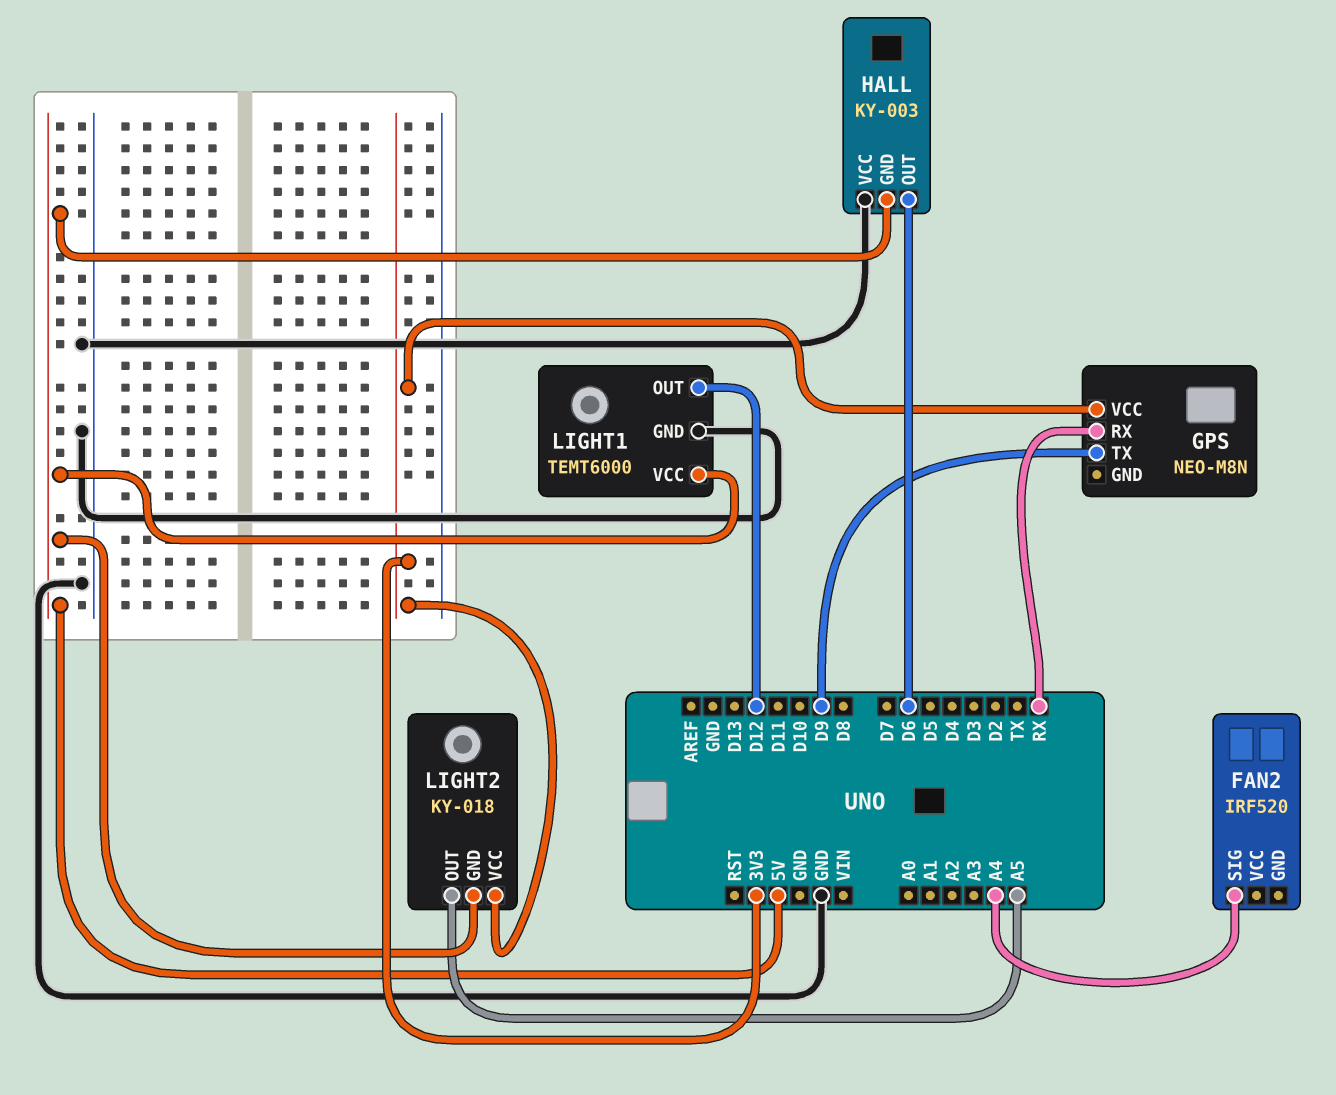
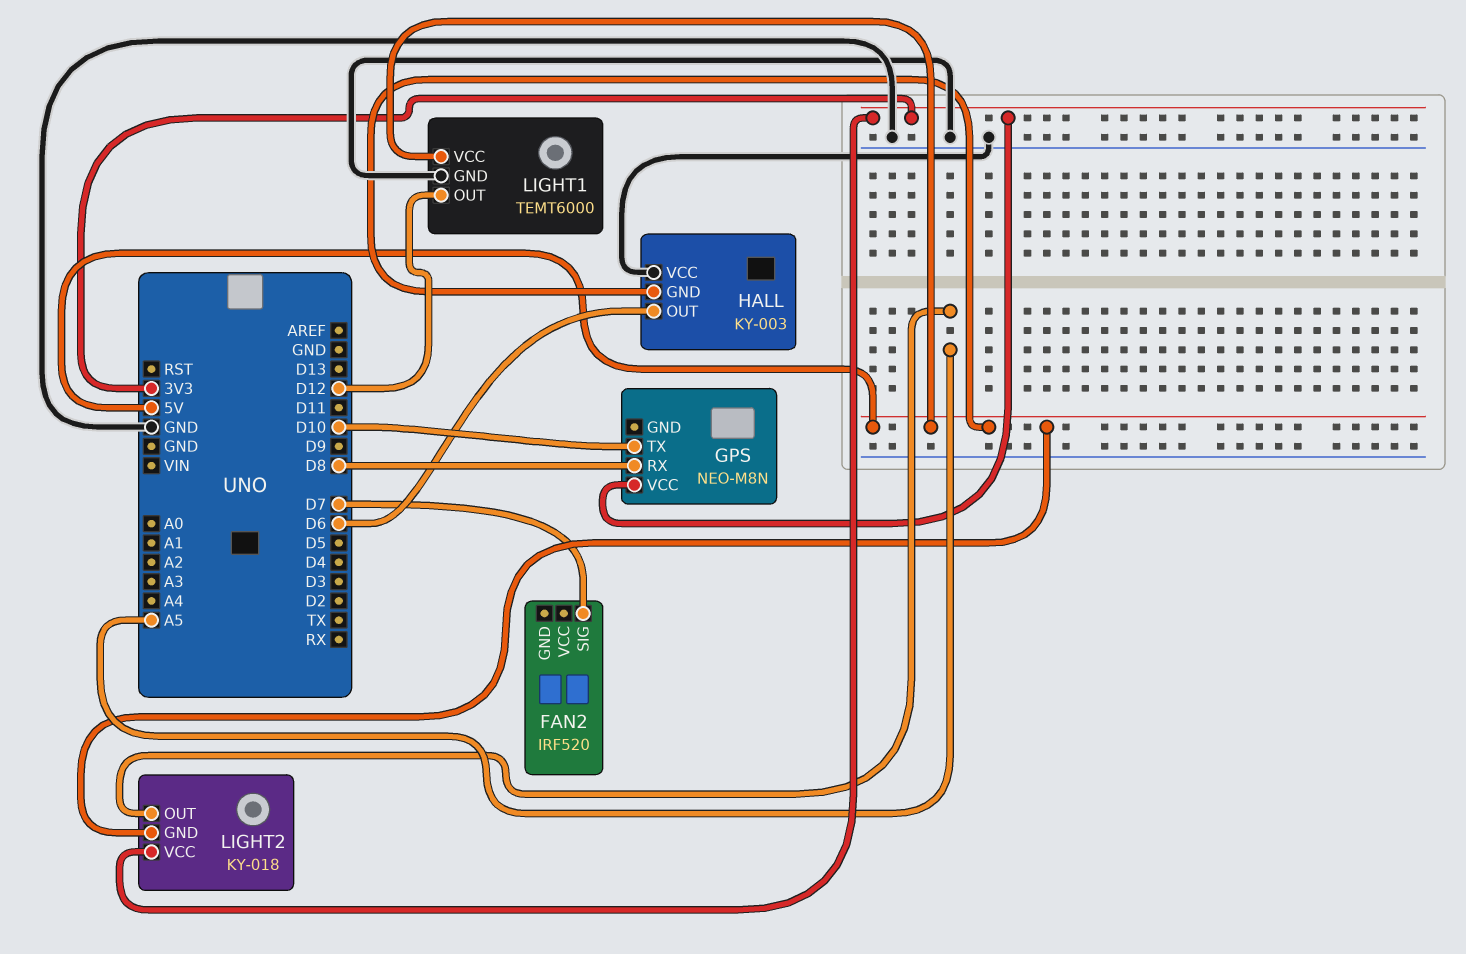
FAN2 pin SIG: A4 -> D7
GPS pin RX: RX -> D8
GPS pin TX: D9 -> D10

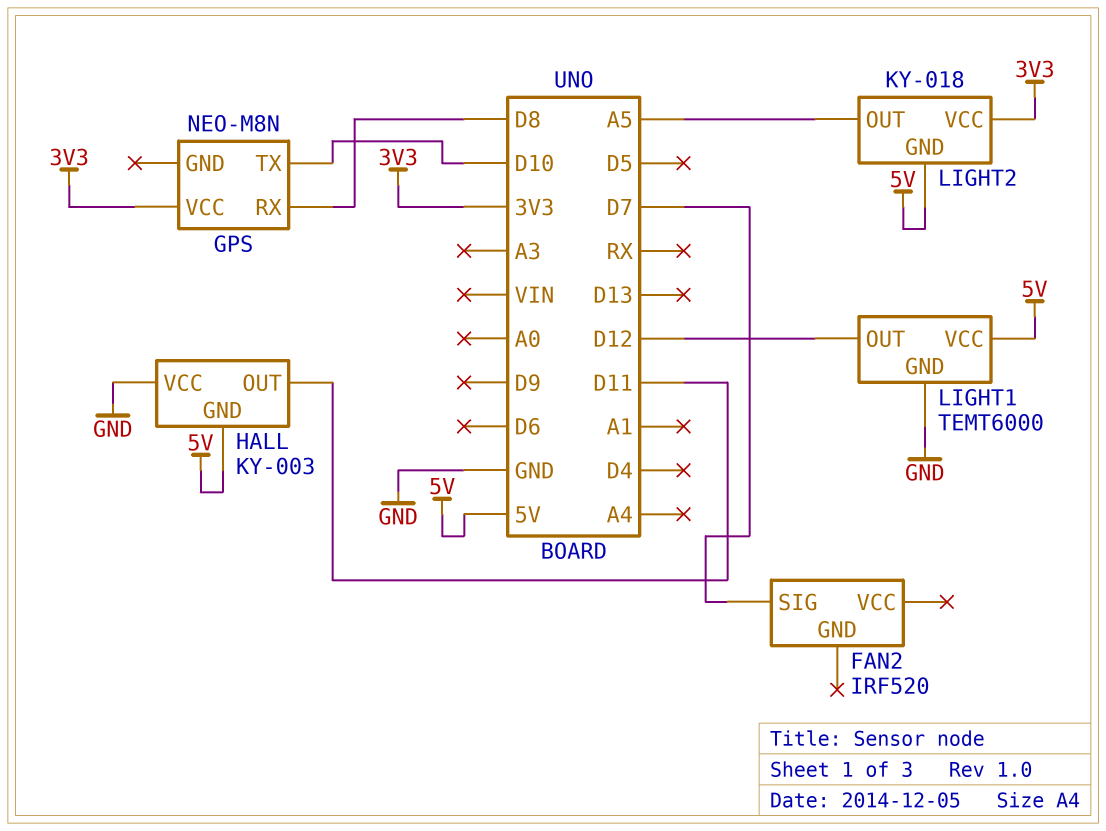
HALL pin OUT: D6 -> D11

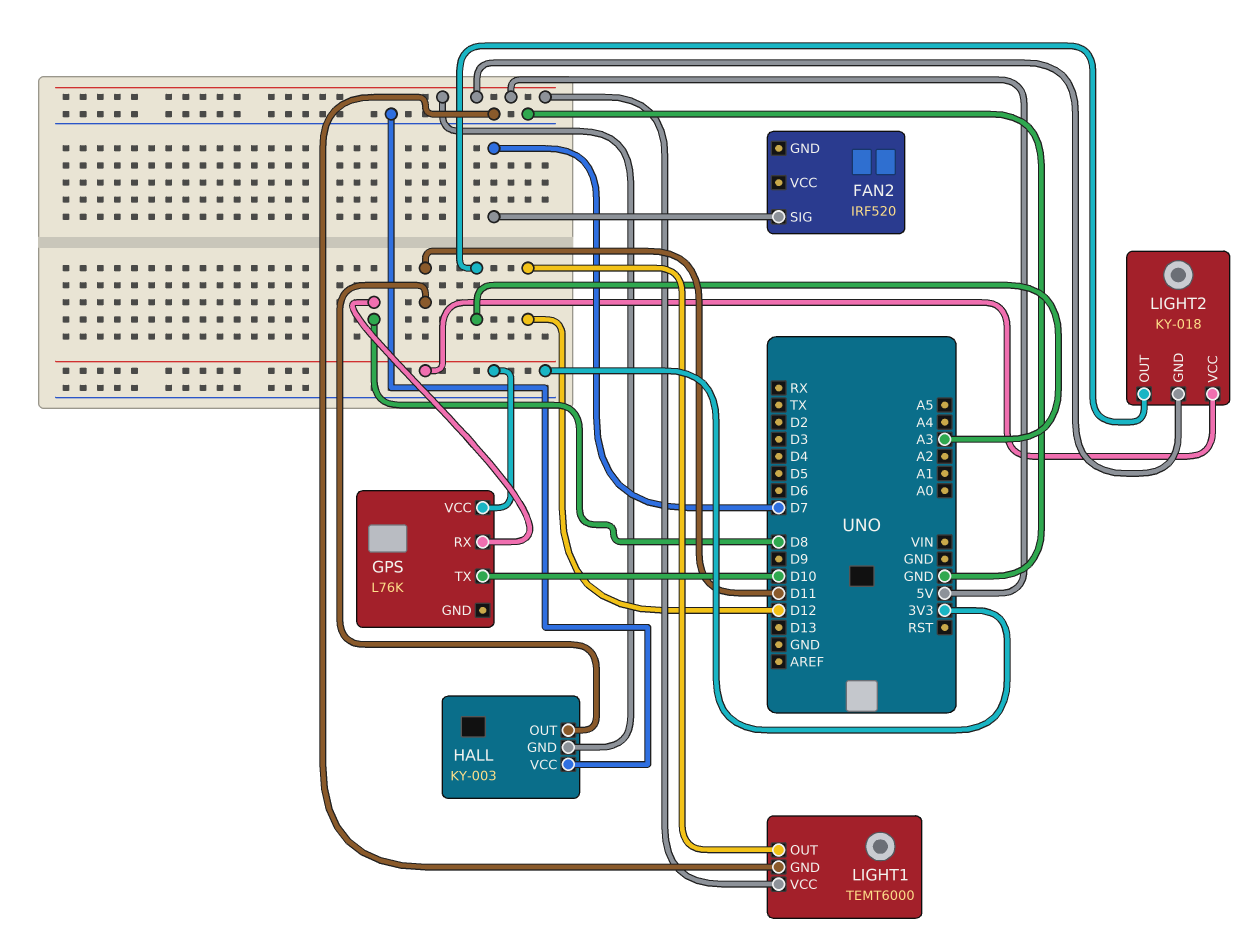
GPS: NEO-M8N -> L76K
LIGHT2 pin OUT: A5 -> A3

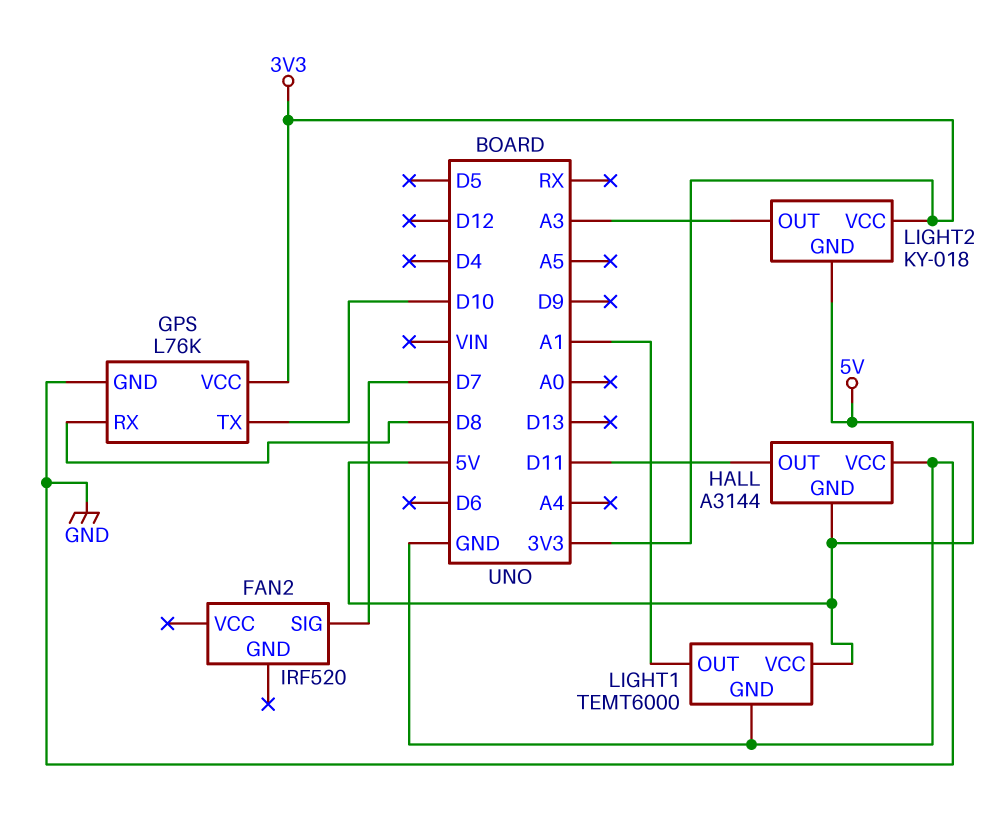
GPS pin GND: none -> GND
HALL: KY-003 -> A3144
LIGHT1 pin OUT: D12 -> A1

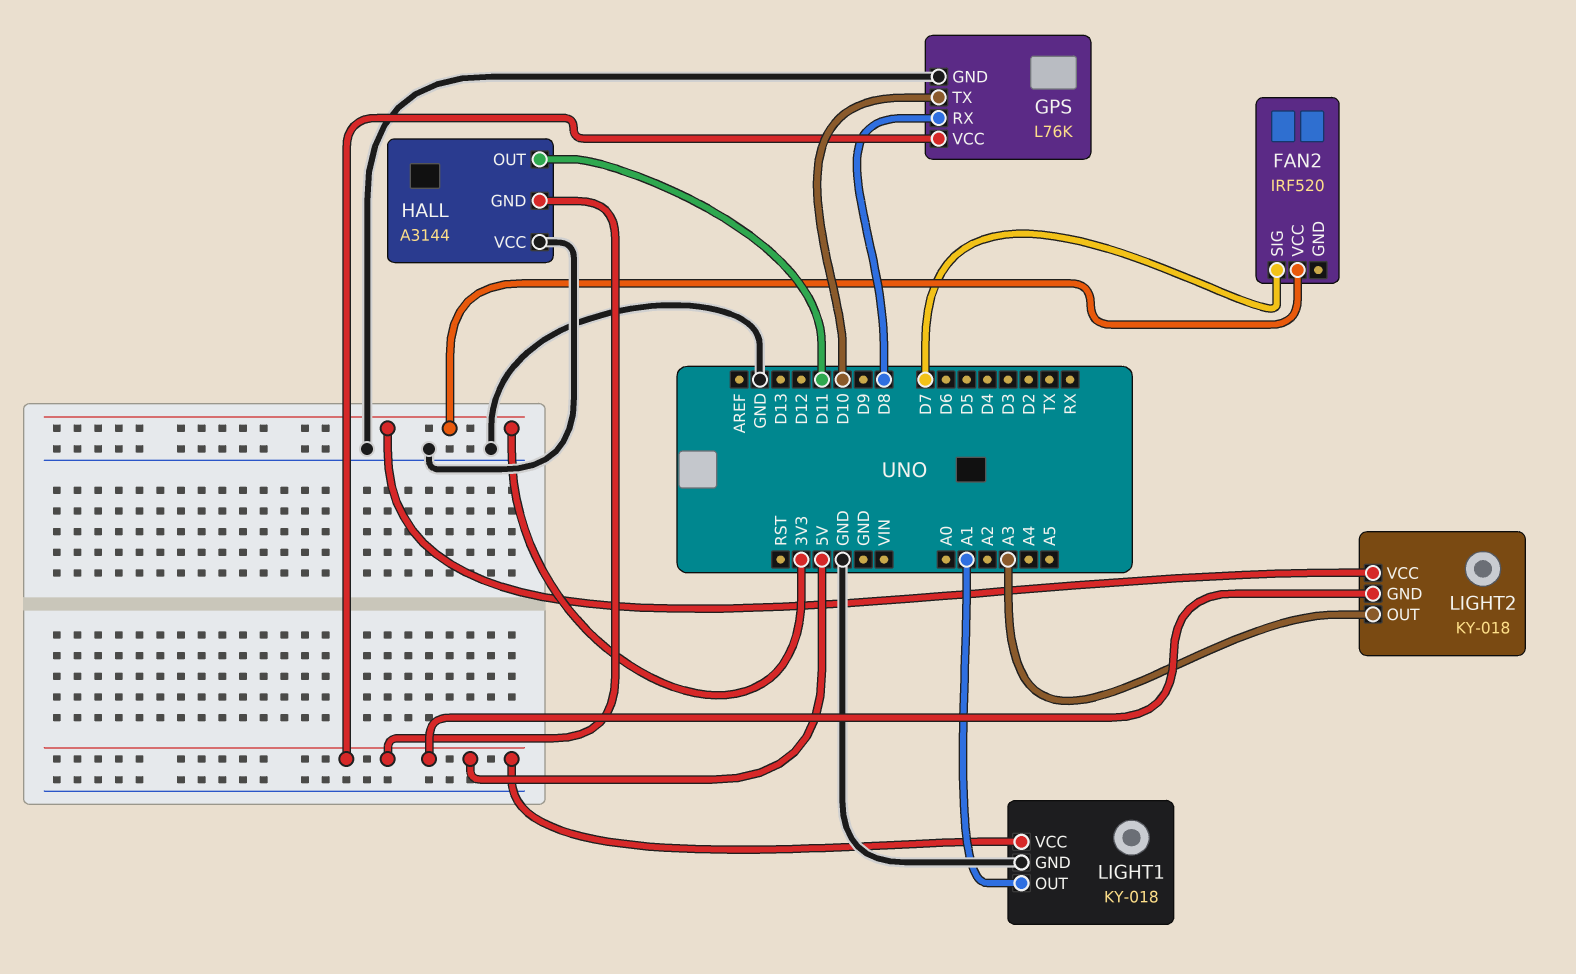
FAN2 pin VCC: none -> 3V3
GPS pin VCC: 3V3 -> 5V
LIGHT1: TEMT6000 -> KY-018

